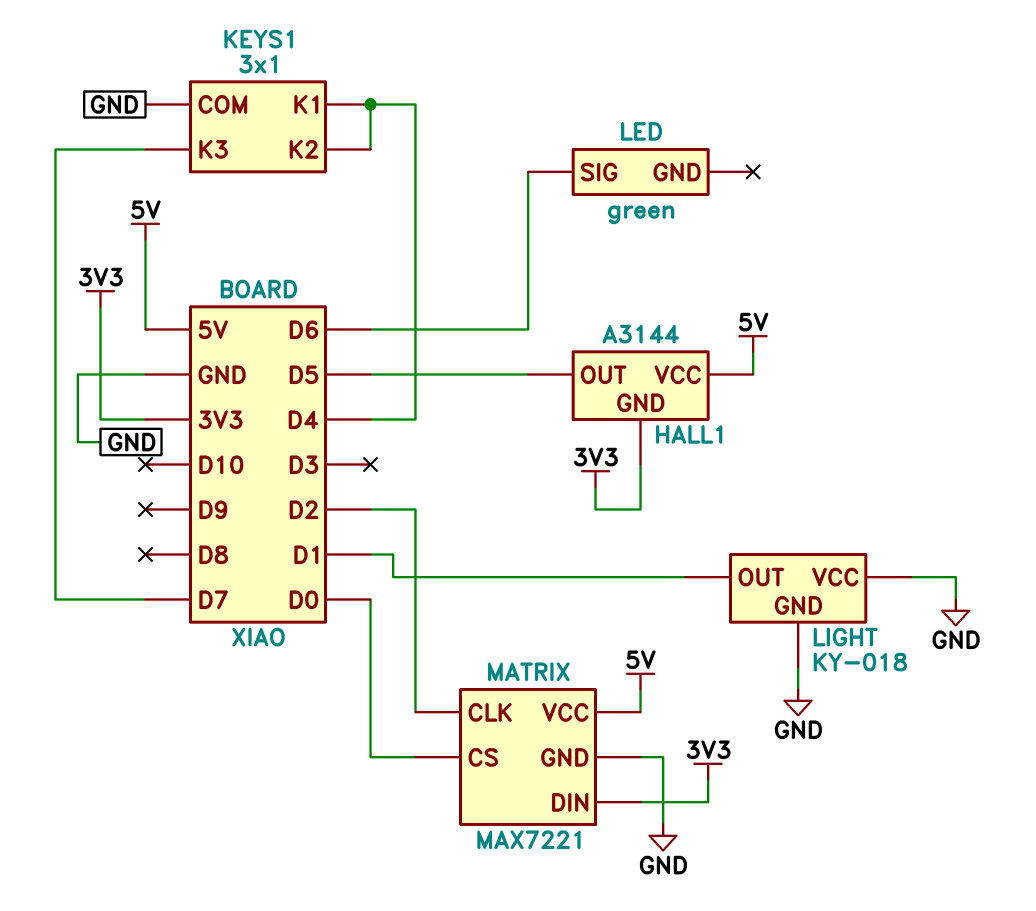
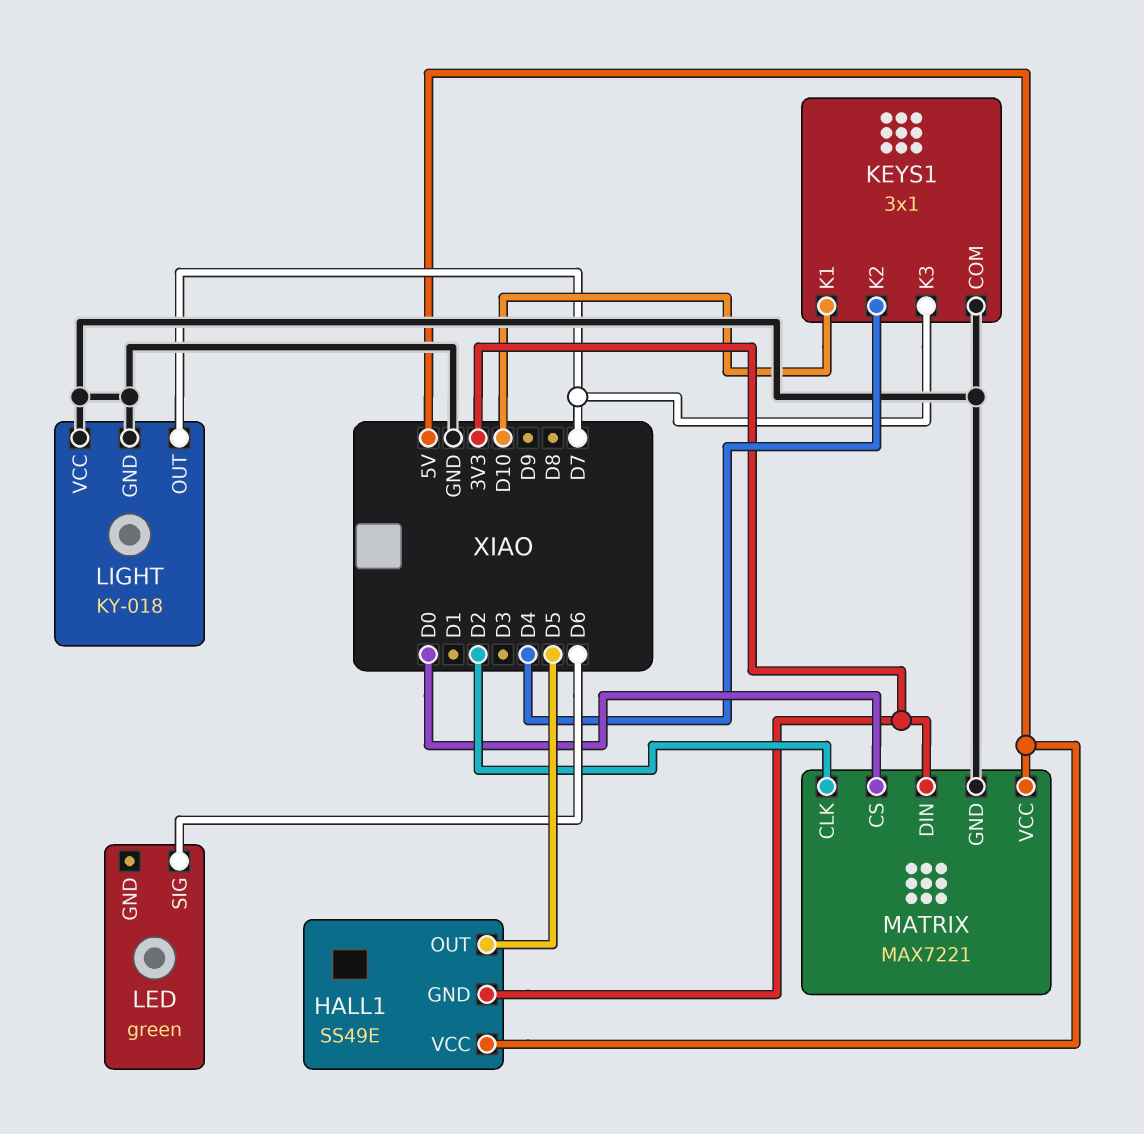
HALL1: A3144 -> SS49E
KEYS1 pin K1: D4 -> D10
LIGHT pin OUT: D1 -> D7

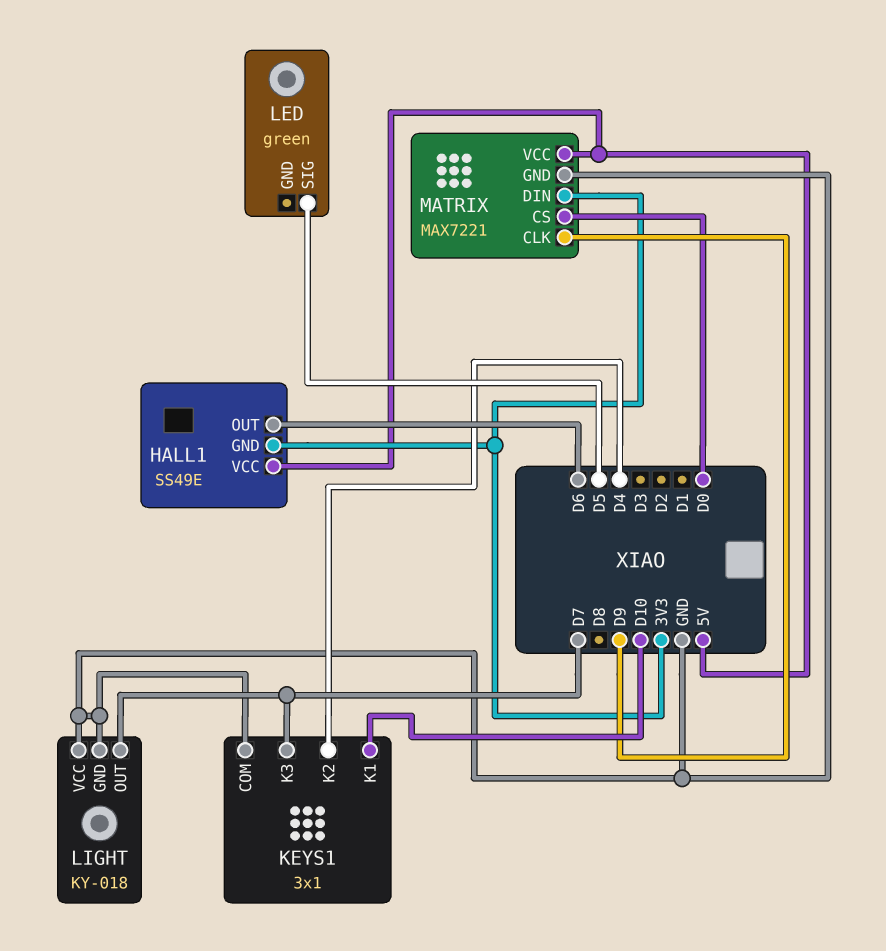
HALL1 pin OUT: D5 -> D6
LED pin SIG: D6 -> D5
MATRIX pin CLK: D2 -> D9

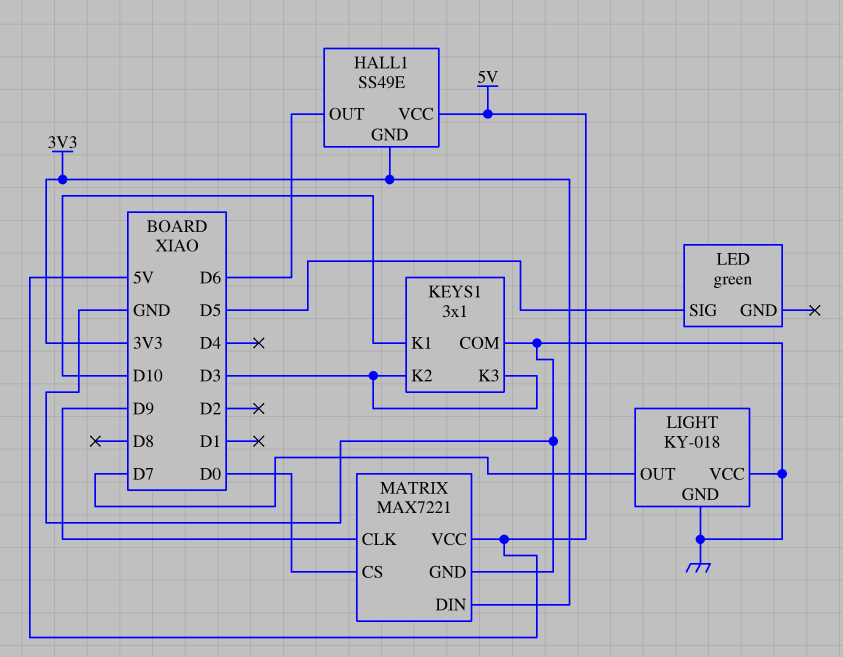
KEYS1 pin K2: D4 -> D3
KEYS1 pin K3: D7 -> D3

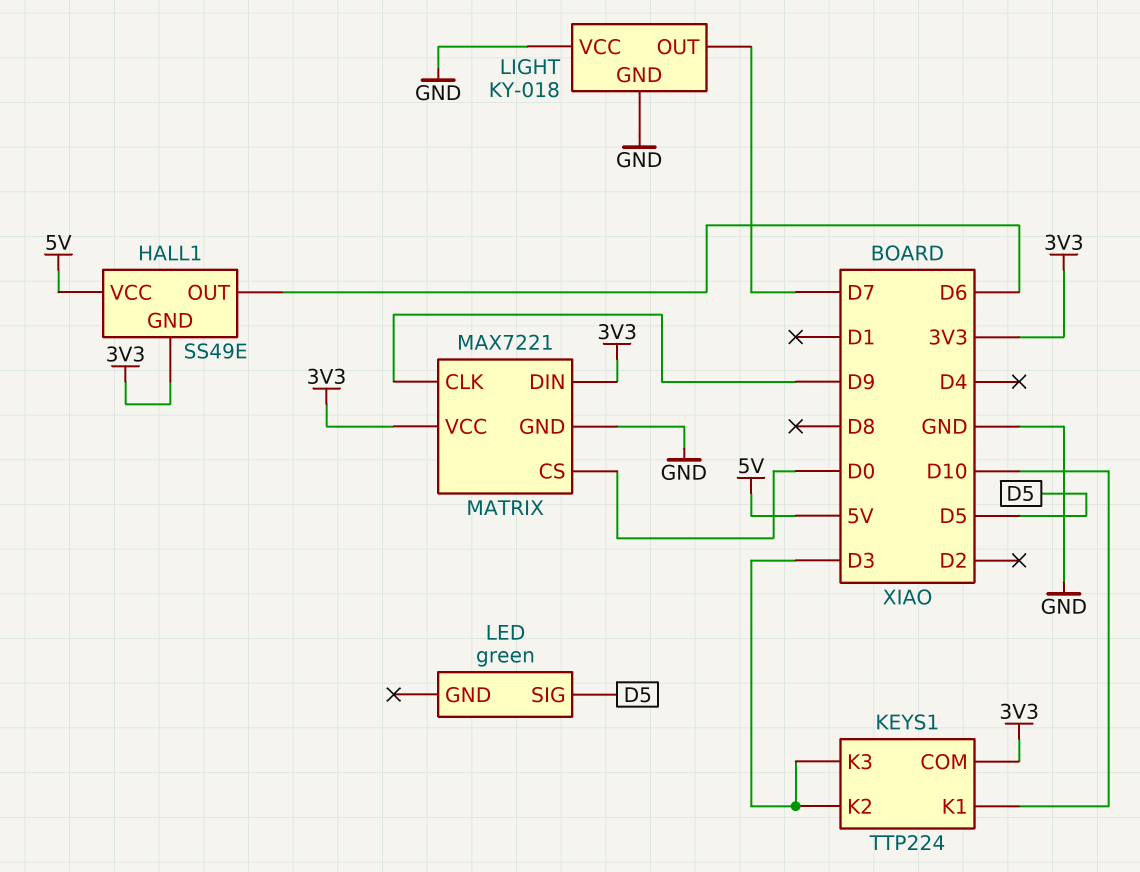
KEYS1: 3x1 -> TTP224
KEYS1 pin COM: GND -> 3V3
MATRIX pin VCC: 5V -> 3V3

